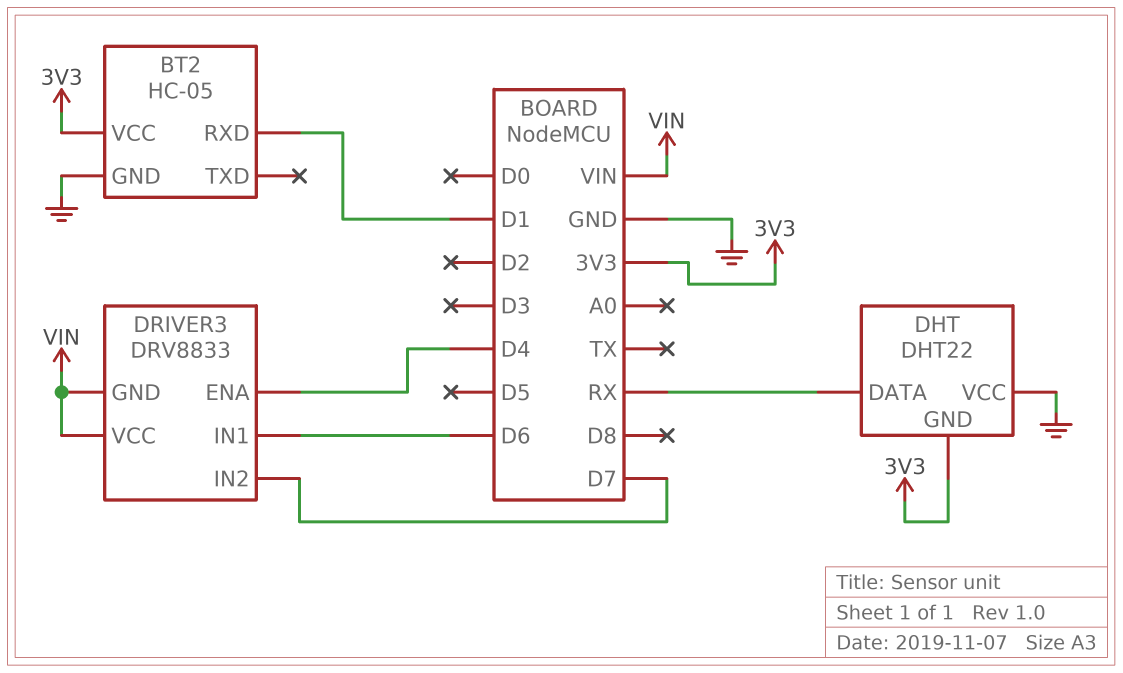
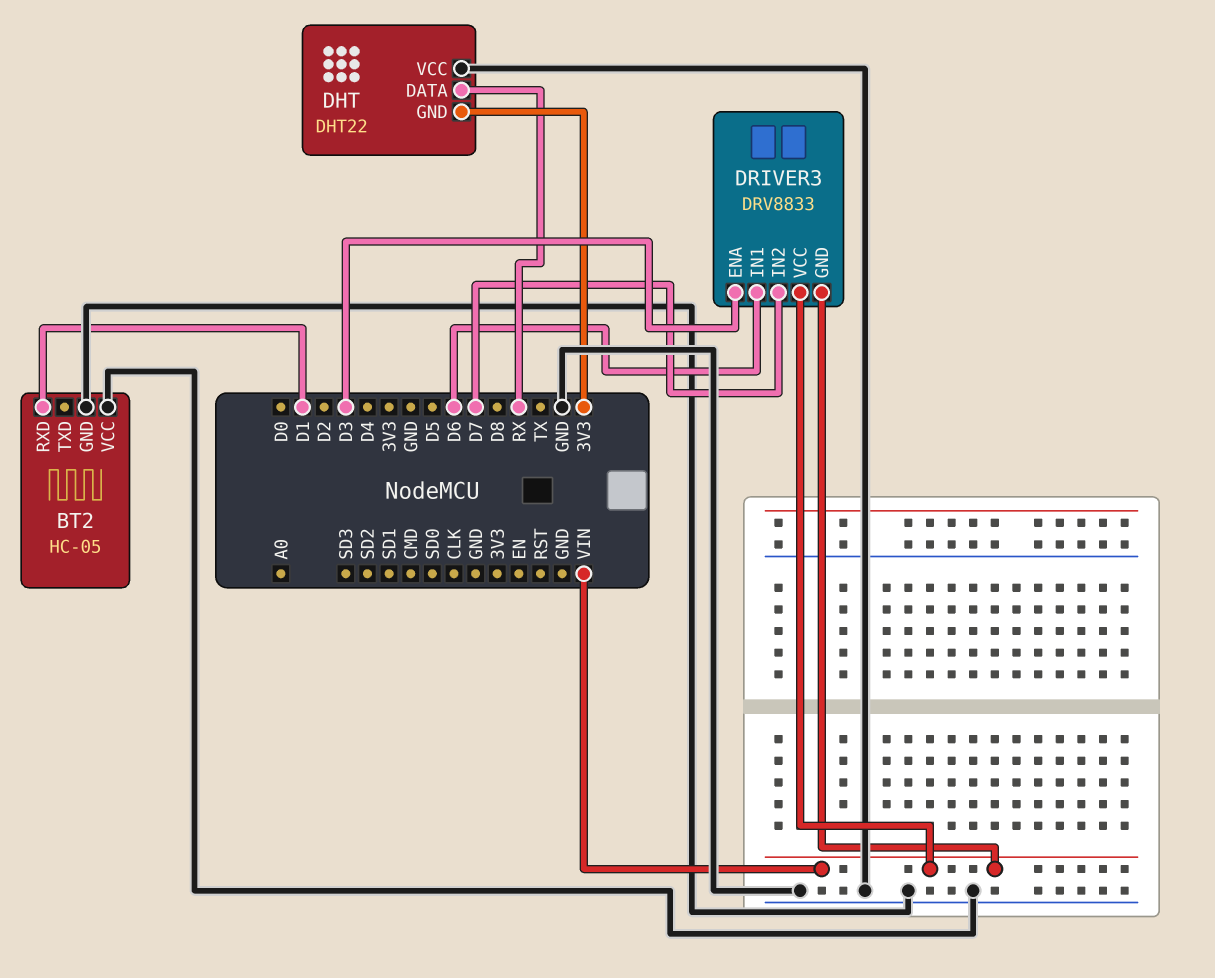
BT2 pin VCC: 3V3 -> GND
DRIVER3 pin ENA: D4 -> D3

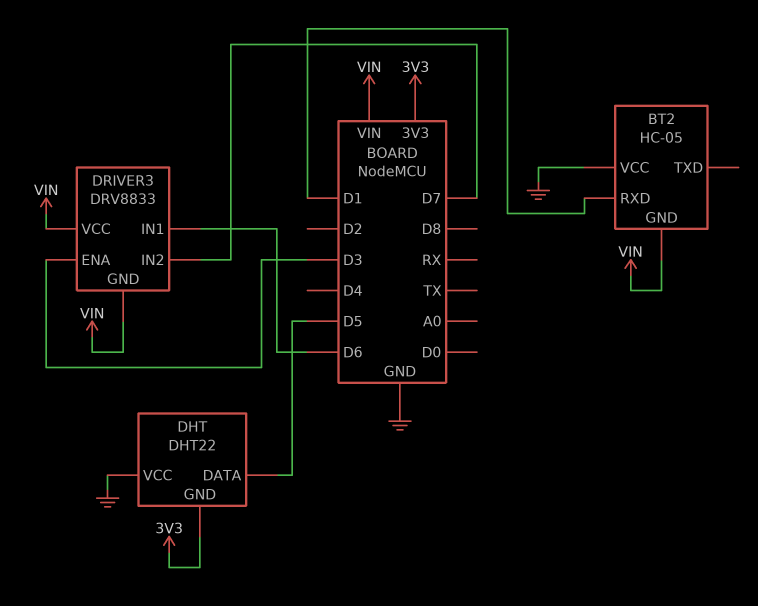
BT2 pin GND: GND -> VIN
DHT pin DATA: RX -> D5

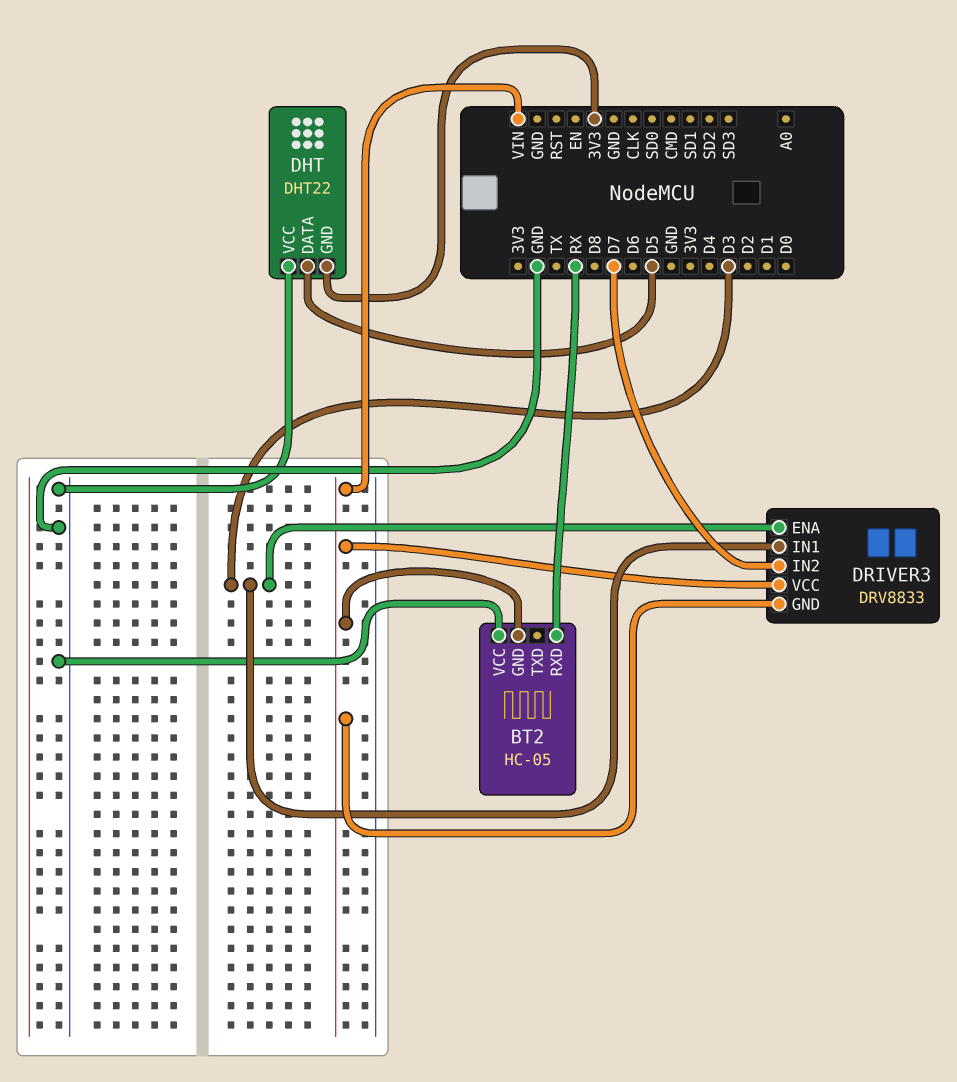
BT2 pin RXD: D1 -> RX
DRIVER3 pin IN1: D6 -> D3

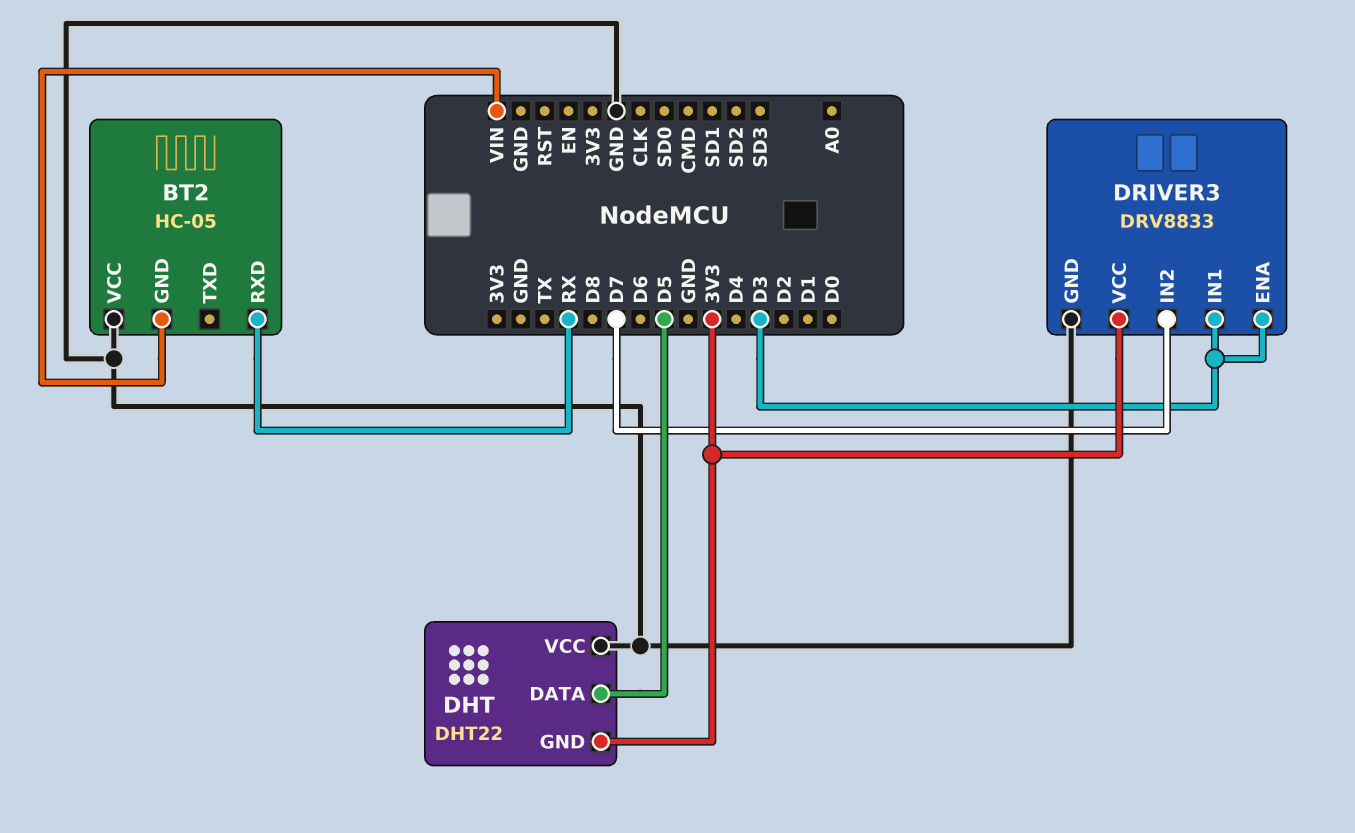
DRIVER3 pin GND: VIN -> GND
DRIVER3 pin VCC: VIN -> 3V3

